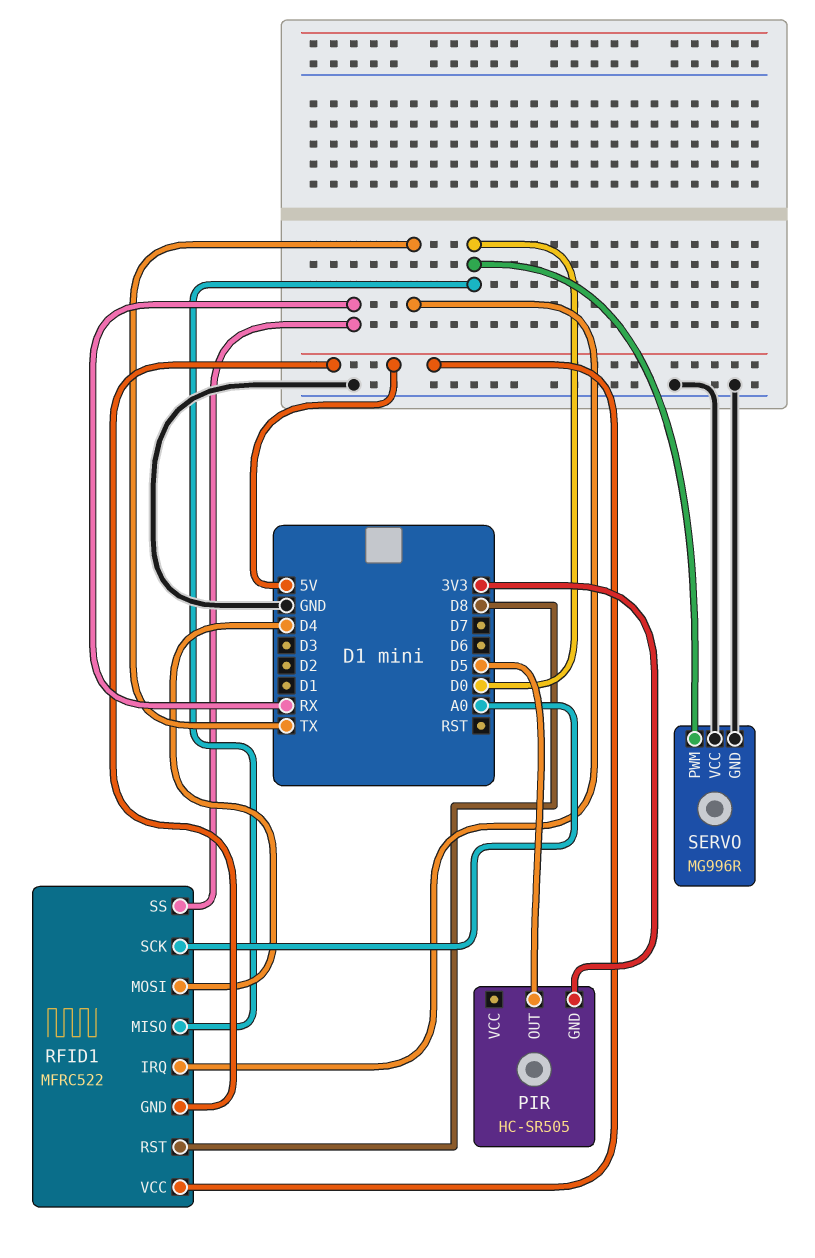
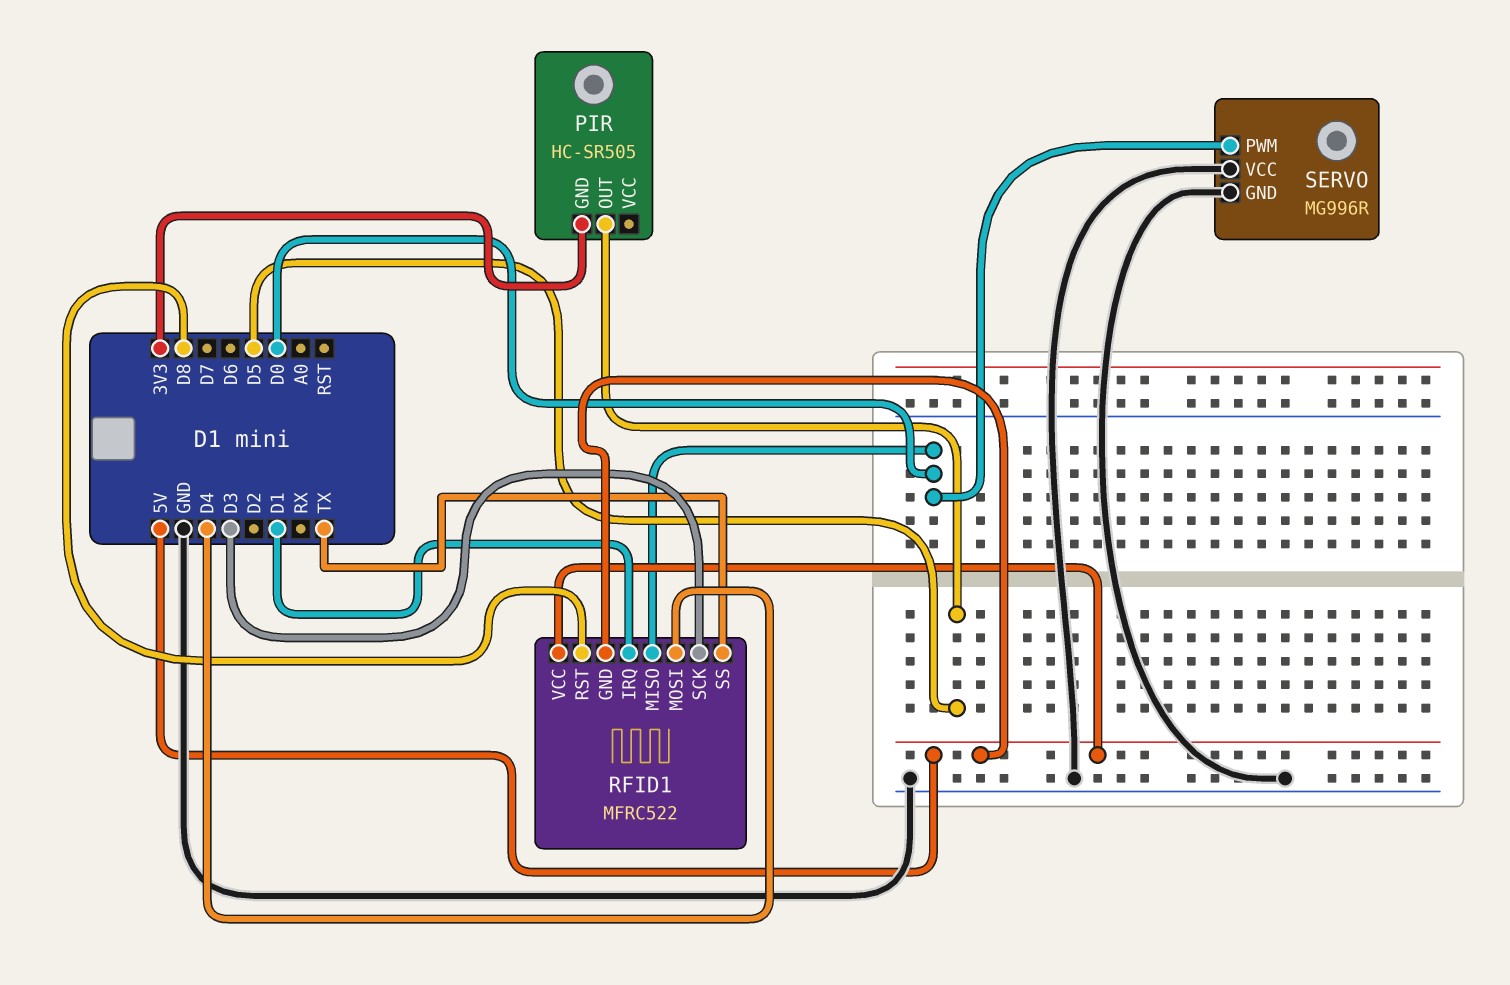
RFID1 pin IRQ: TX -> D1
RFID1 pin SCK: A0 -> D3
RFID1 pin SS: RX -> TX

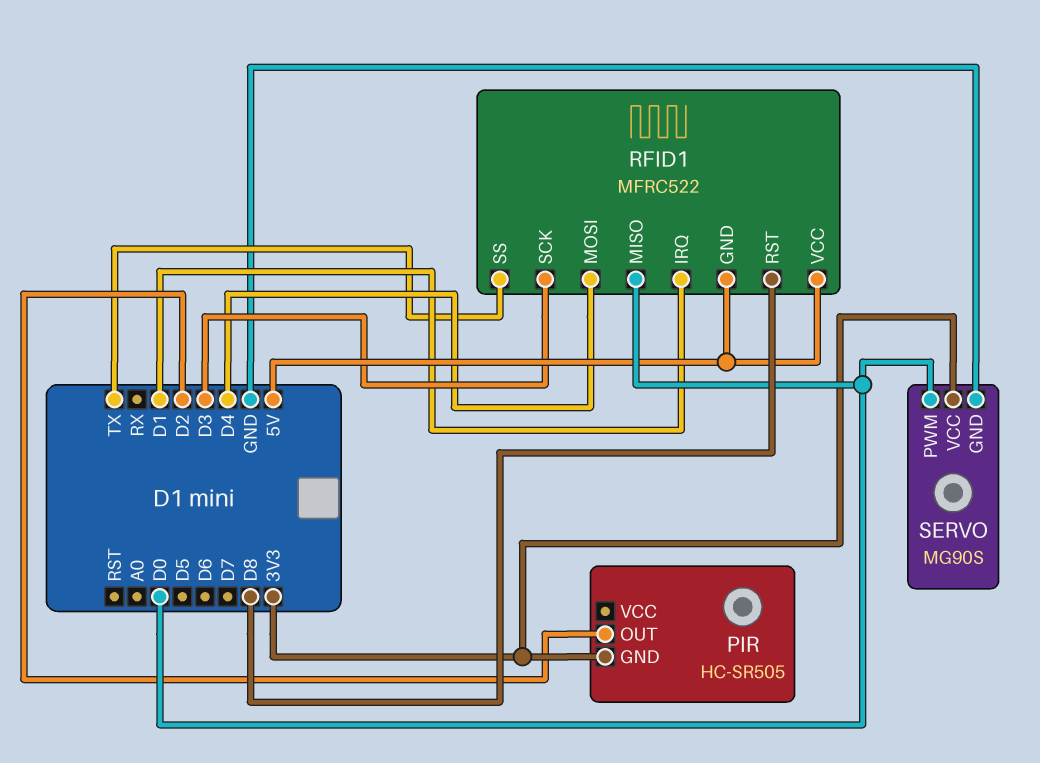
PIR pin OUT: D5 -> D2
SERVO: MG996R -> MG90S
SERVO pin VCC: GND -> 3V3

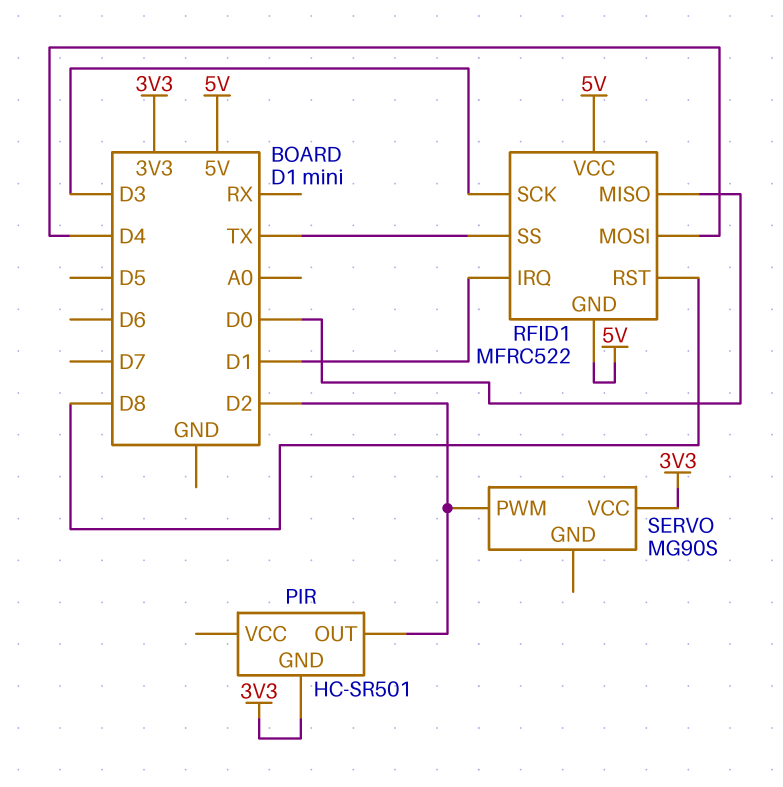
PIR: HC-SR505 -> HC-SR501
SERVO pin GND: GND -> none
SERVO pin PWM: D0 -> D2

